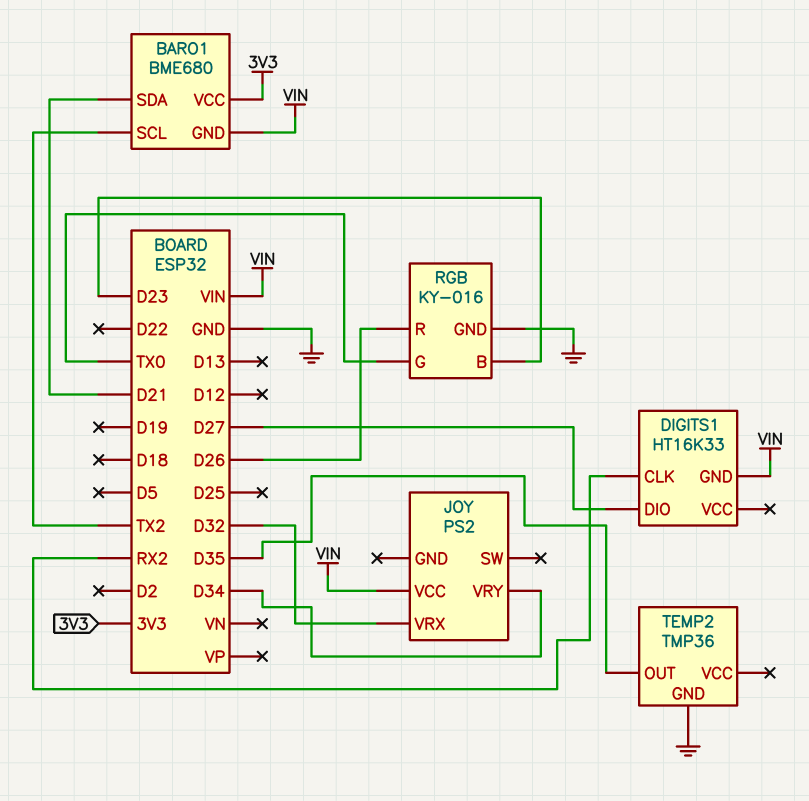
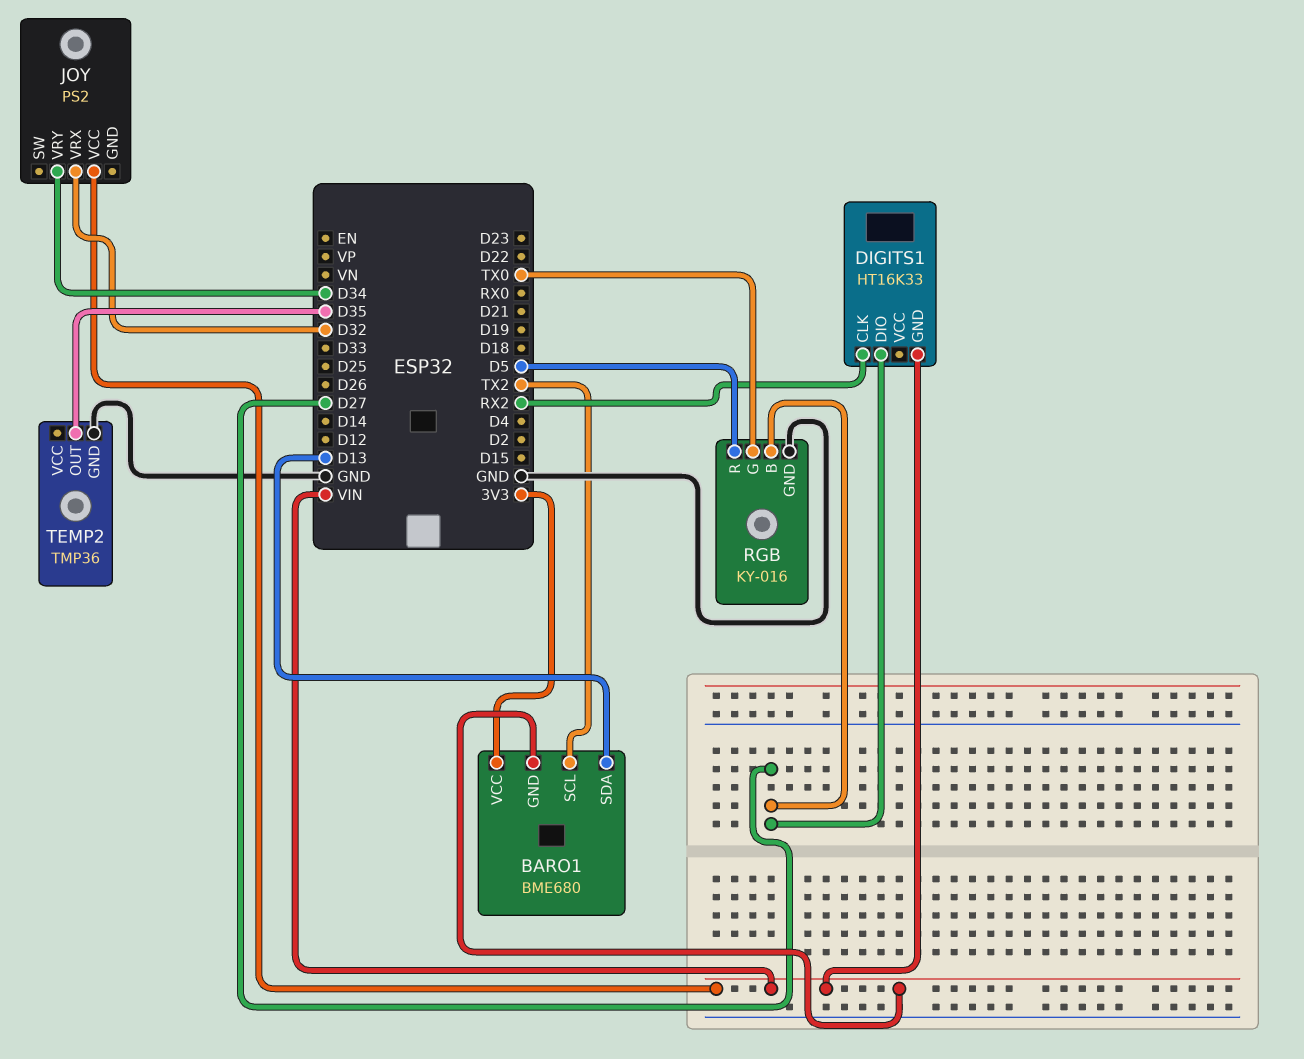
BARO1 pin SDA: D21 -> D13
RGB pin B: D23 -> D27
RGB pin R: D26 -> D5

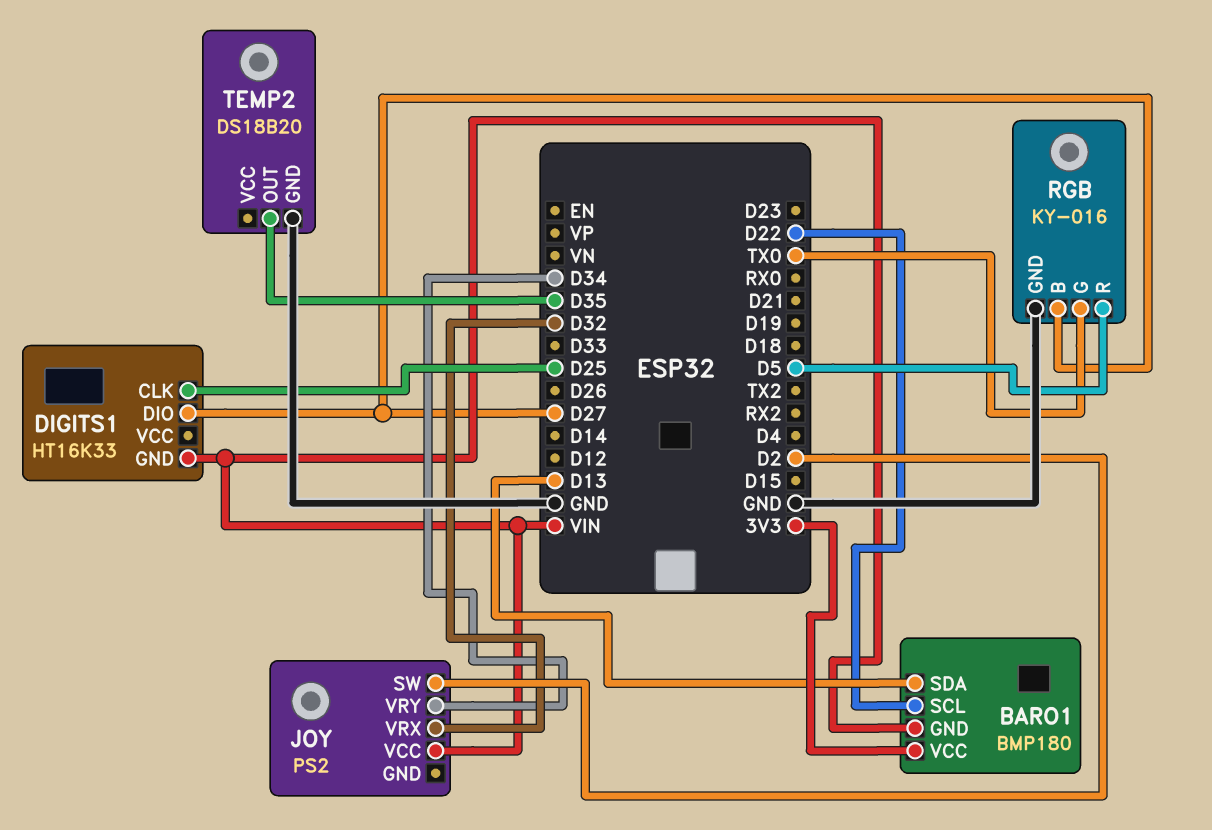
BARO1: BME680 -> BMP180
BARO1 pin SCL: TX2 -> D22
DIGITS1 pin CLK: RX2 -> D25
JOY pin SW: none -> D2
TEMP2: TMP36 -> DS18B20

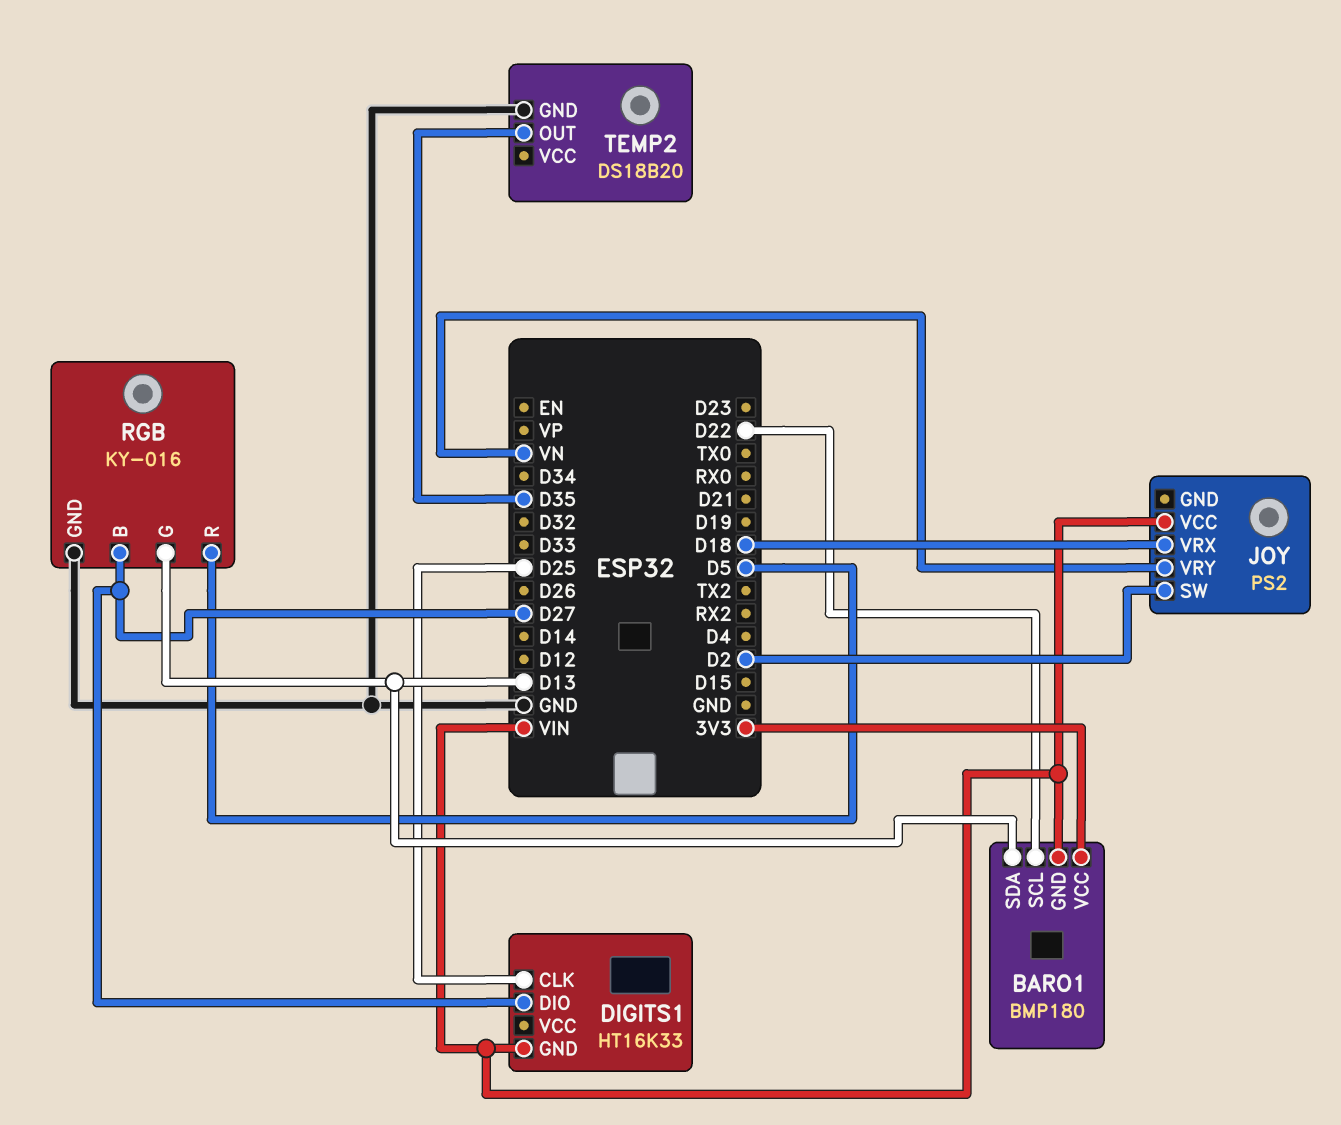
JOY pin VRX: D32 -> D18
JOY pin VRY: D34 -> VN
RGB pin G: TX0 -> D13

